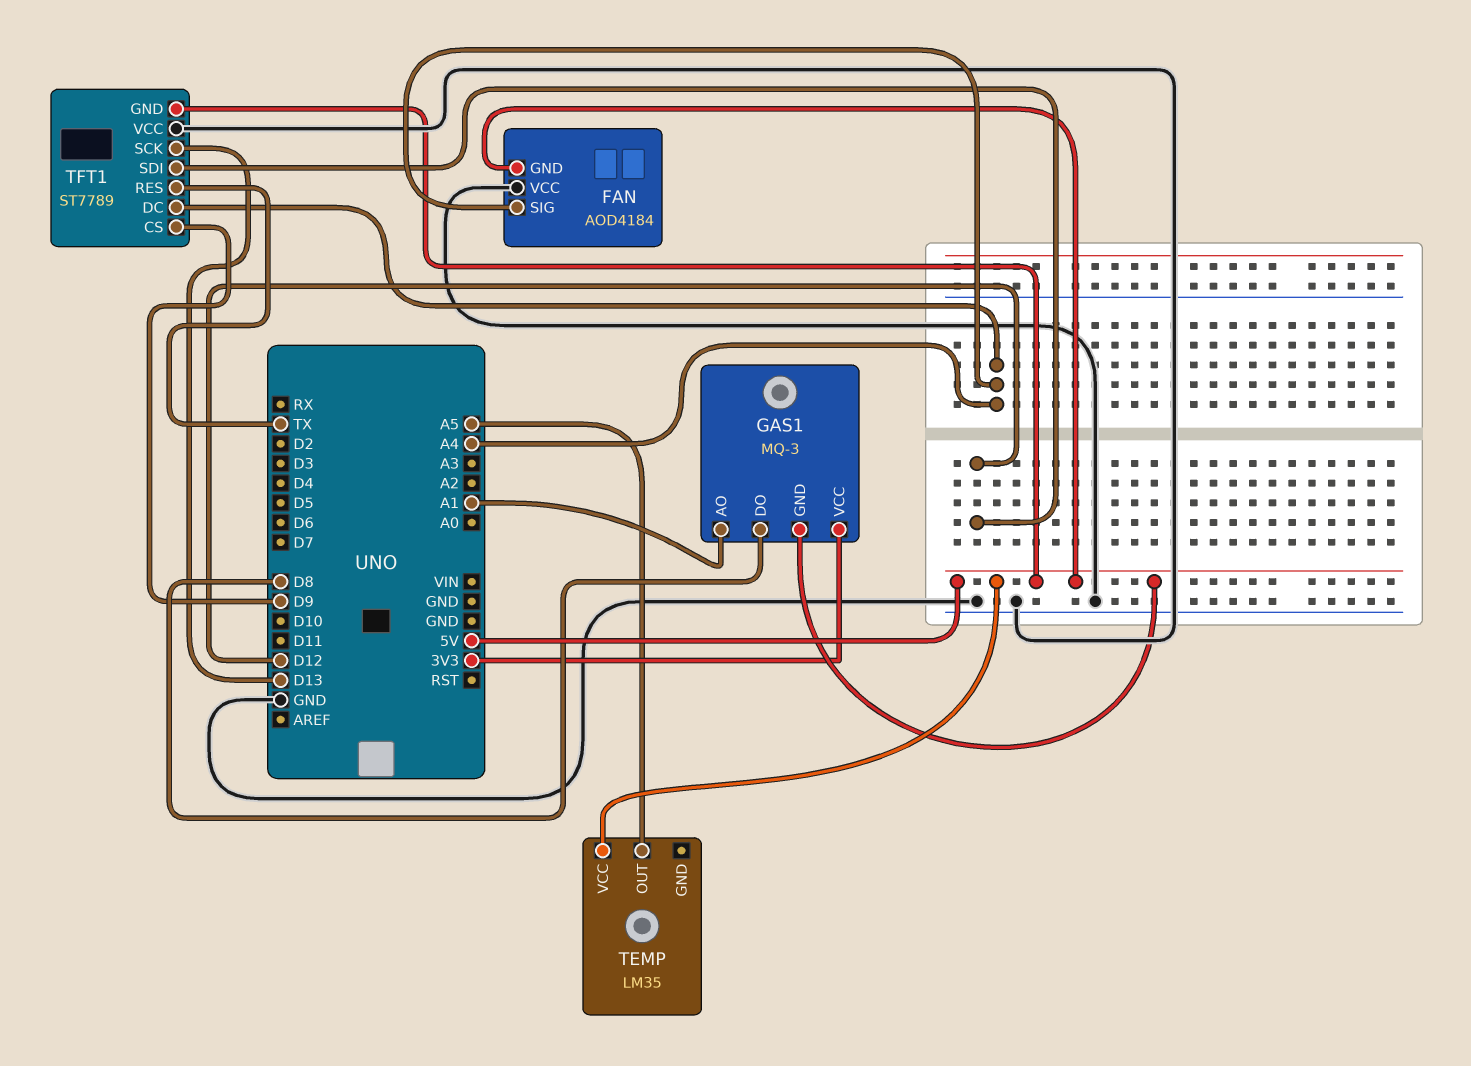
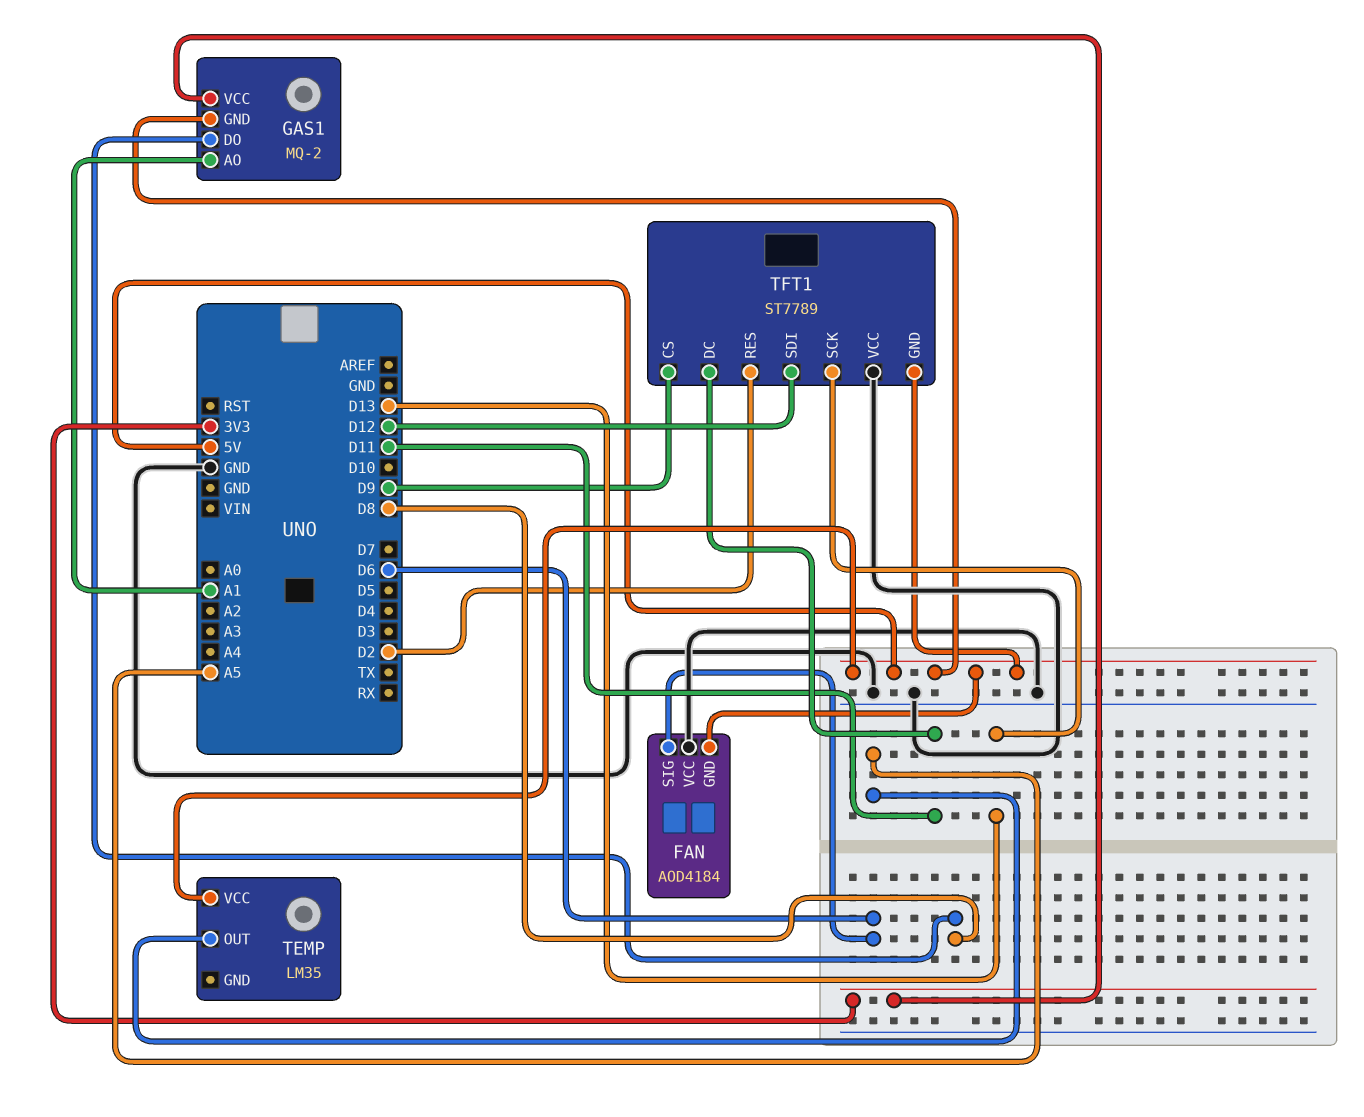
FAN pin SIG: A4 -> D6
GAS1: MQ-3 -> MQ-2
TFT1 pin DC: A4 -> D11
TFT1 pin RES: TX -> D2

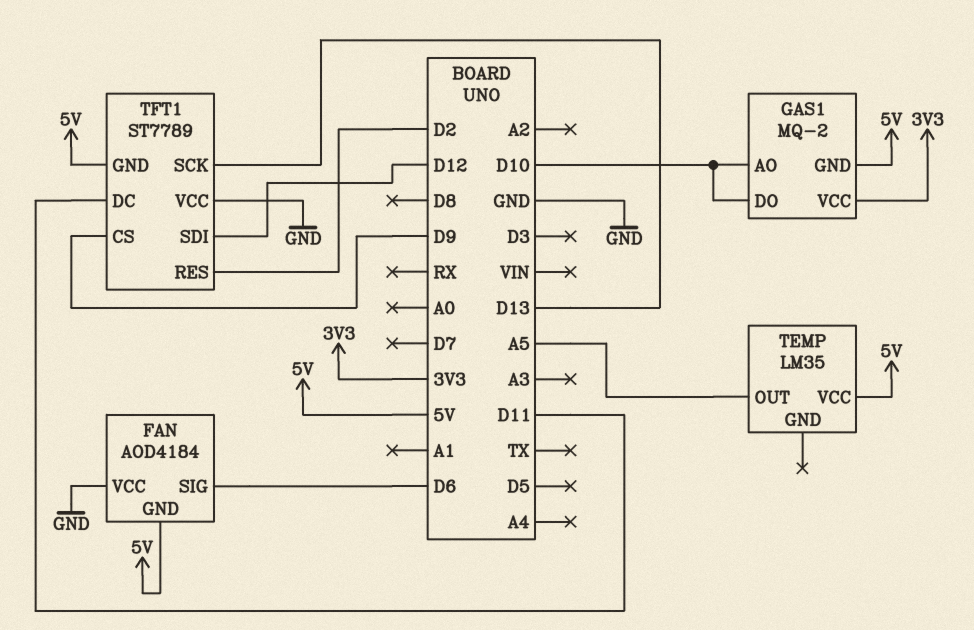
GAS1 pin AO: A1 -> D10
GAS1 pin DO: D8 -> D10

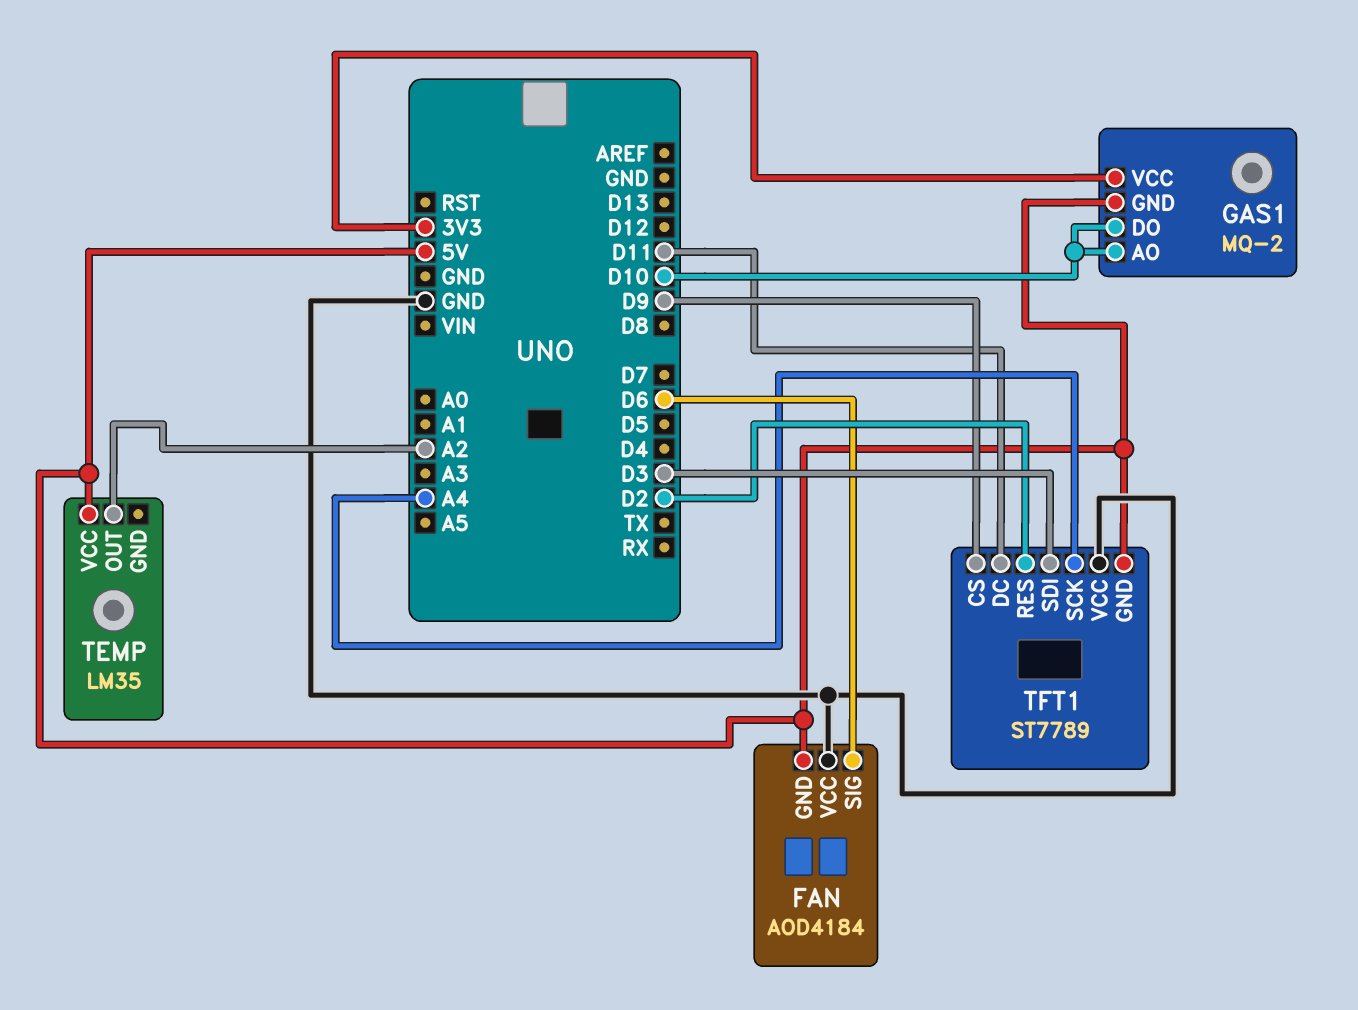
TEMP pin OUT: A5 -> A2
TFT1 pin SCK: D13 -> A4
TFT1 pin SDI: D12 -> D3

